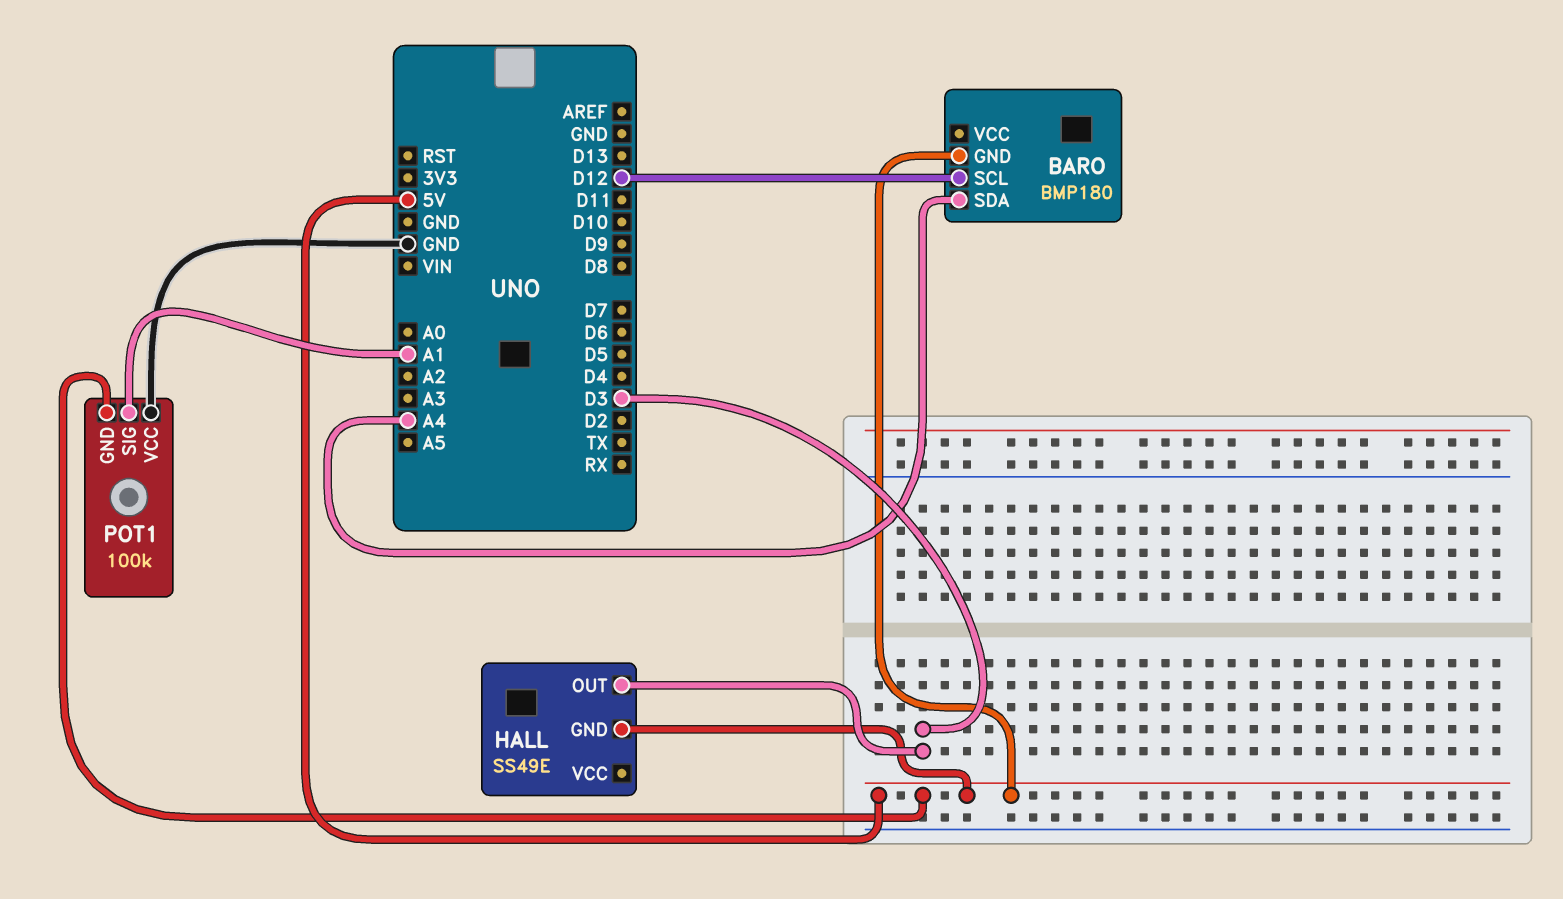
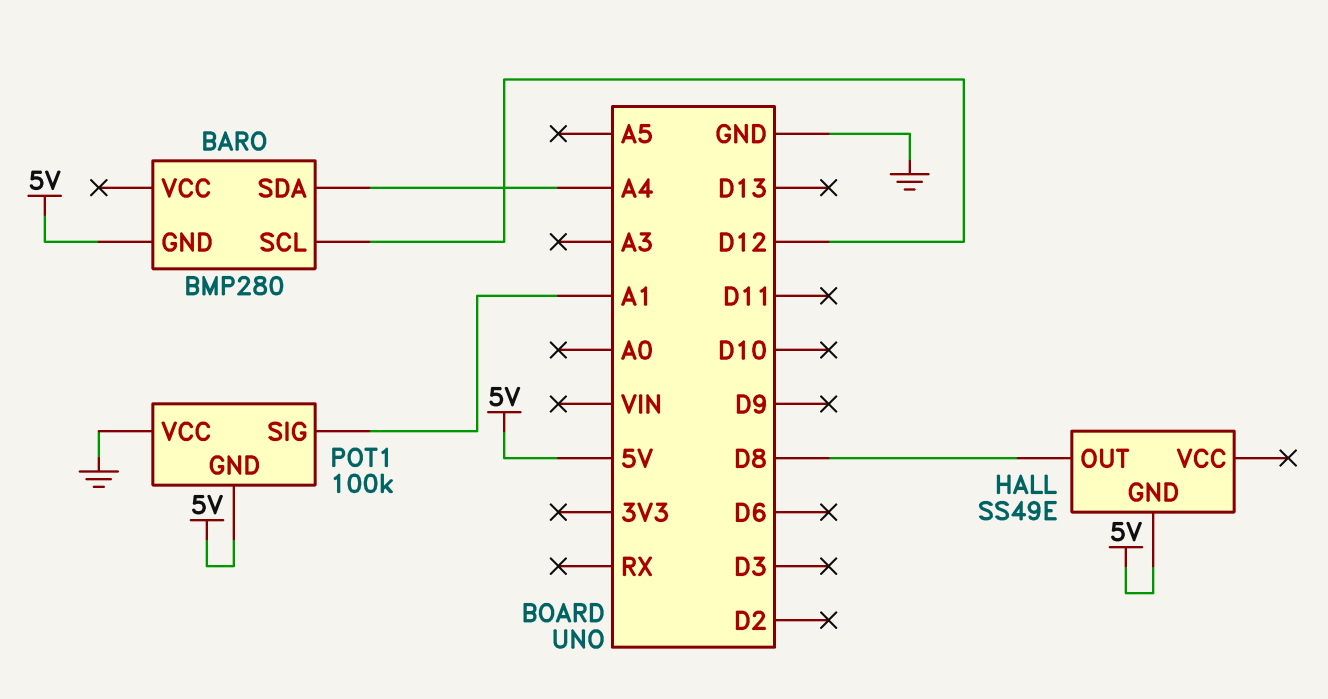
BARO: BMP180 -> BMP280
HALL pin OUT: D3 -> D8

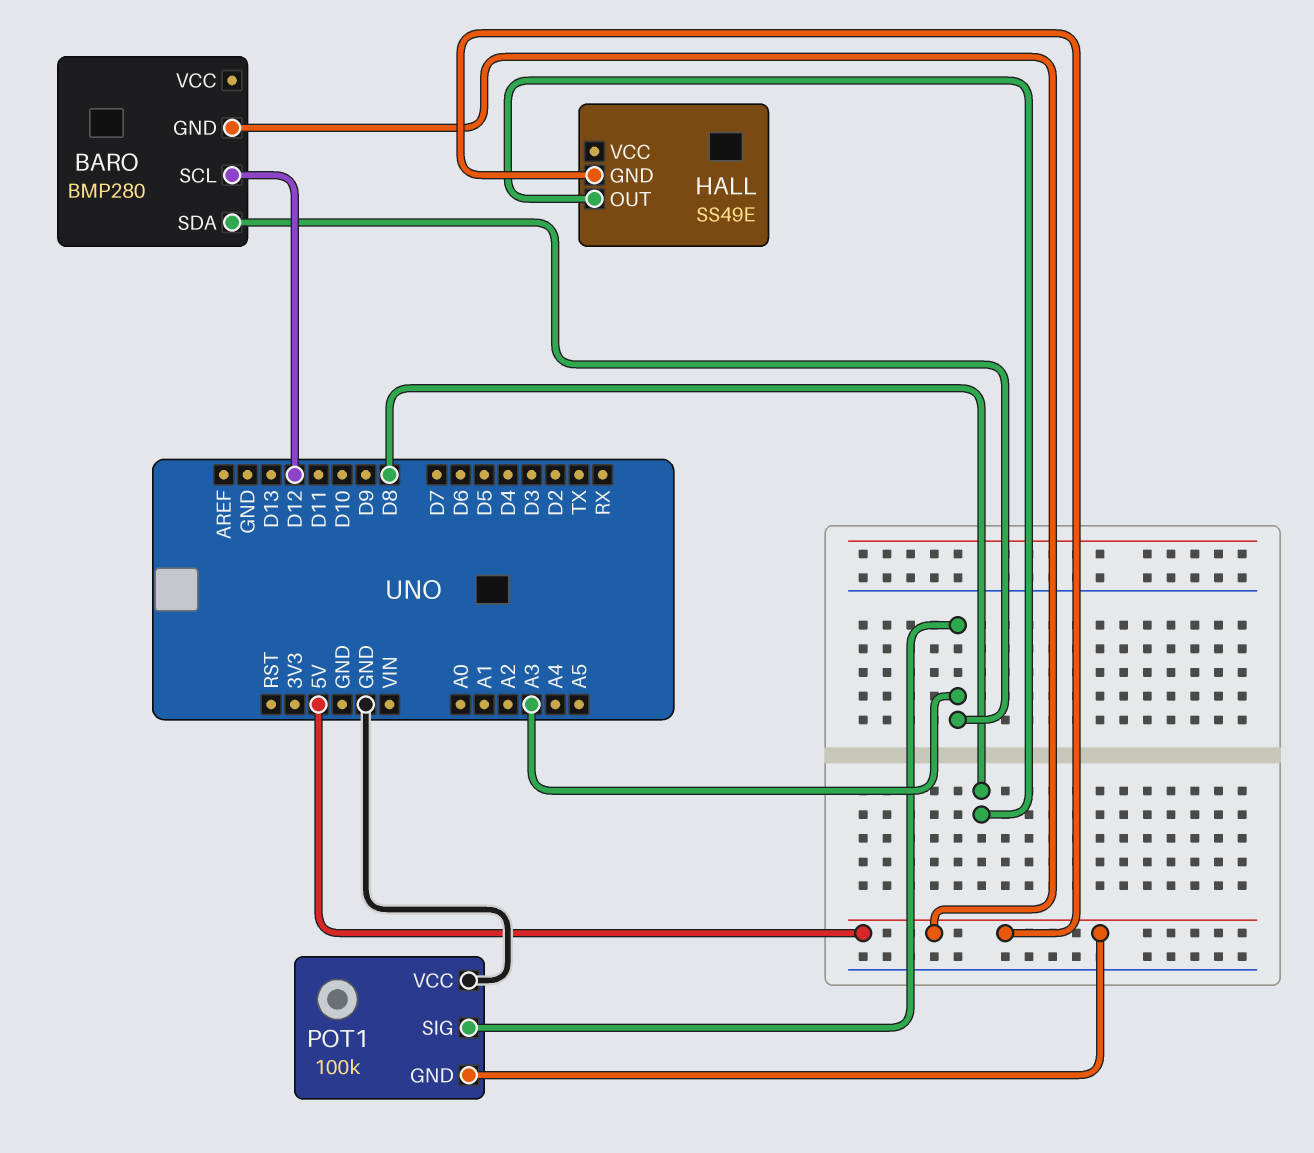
BARO pin SDA: A4 -> A3
POT1 pin SIG: A1 -> A3

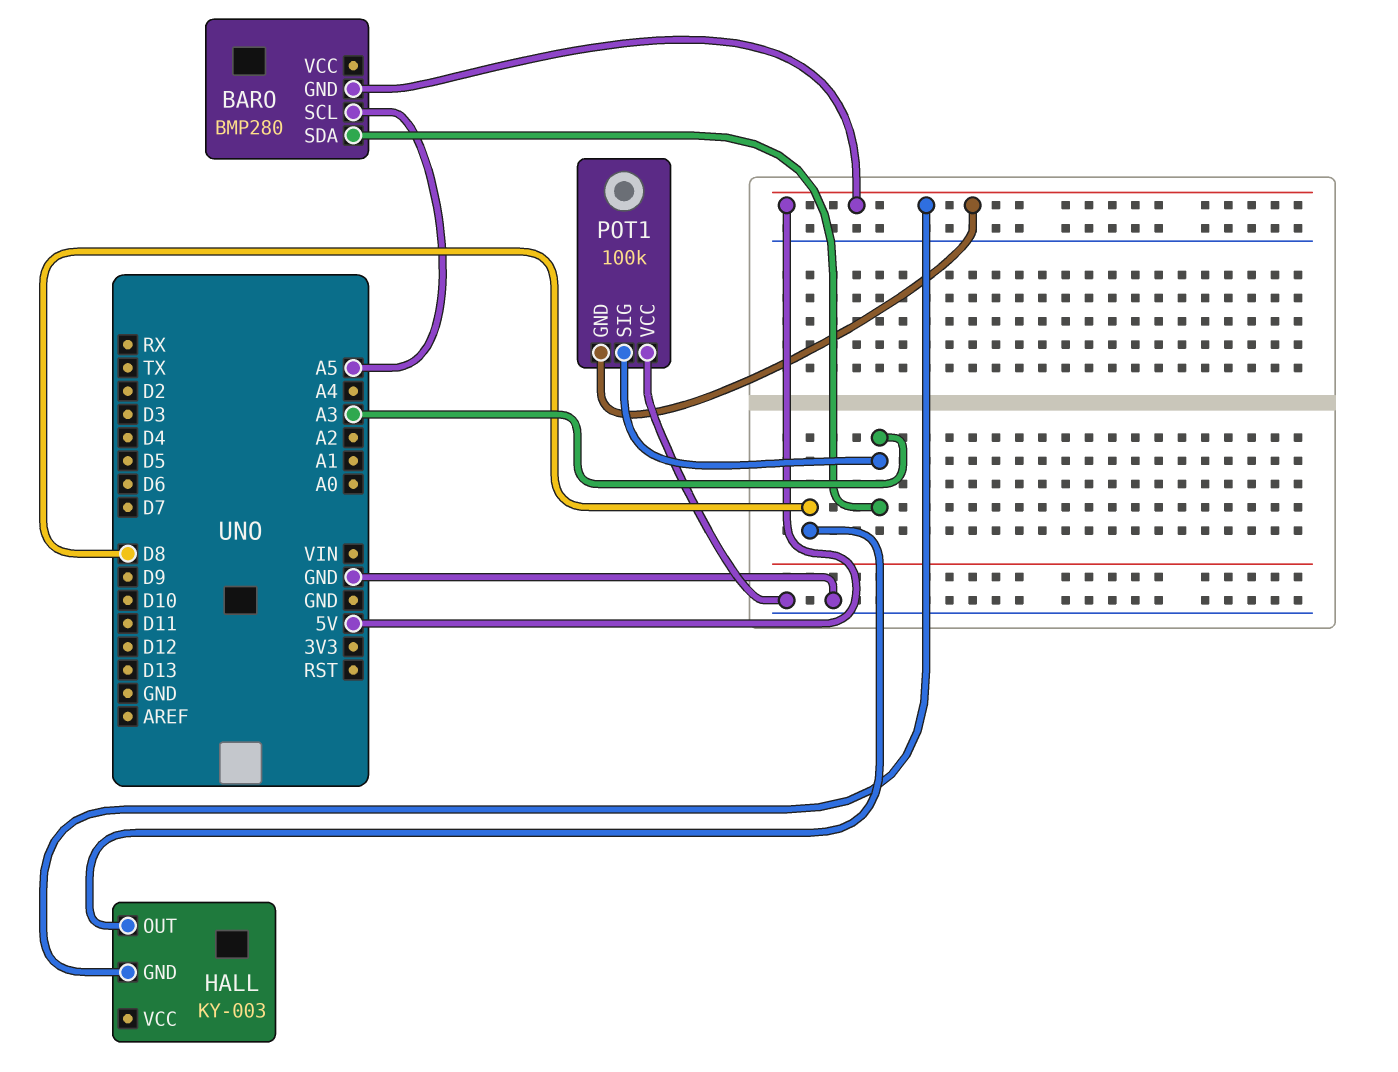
BARO pin SCL: D12 -> A5
HALL: SS49E -> KY-003

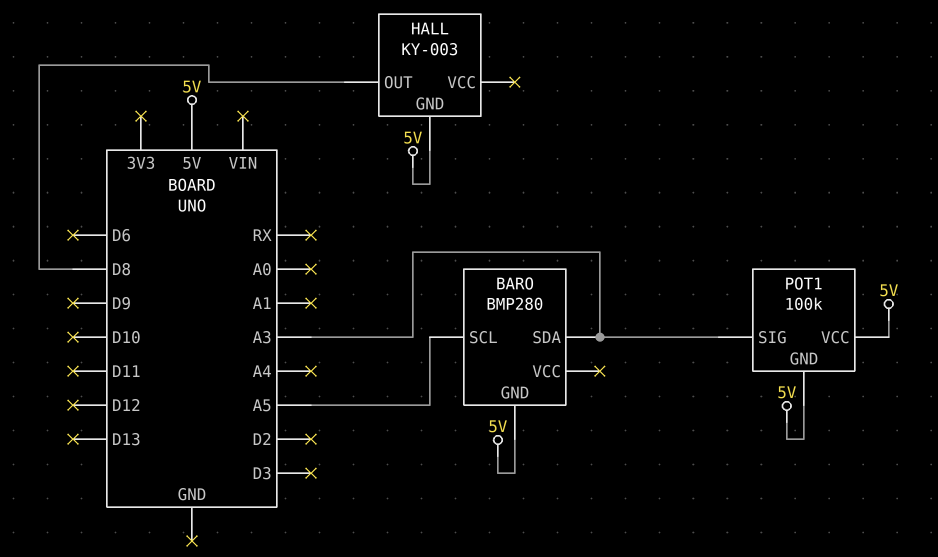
POT1 pin VCC: GND -> 5V

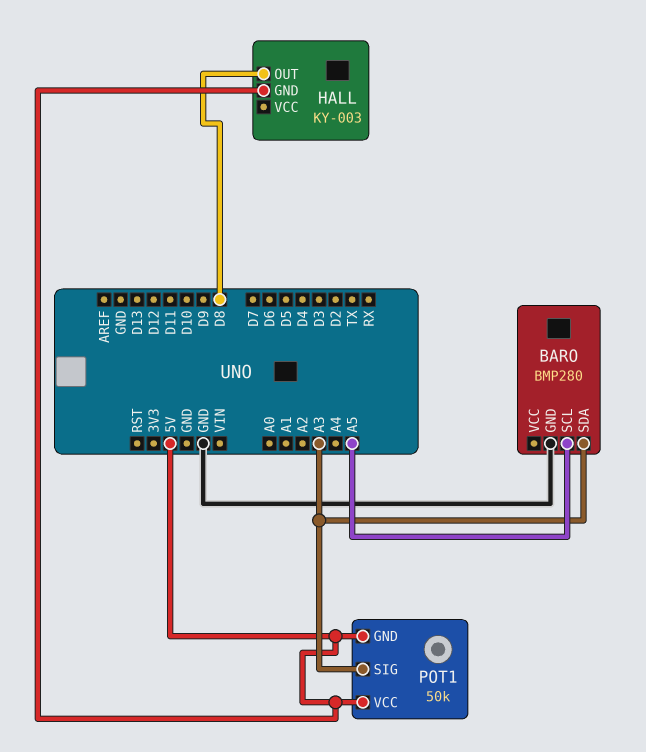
BARO pin GND: 5V -> GND
POT1: 100k -> 50k

